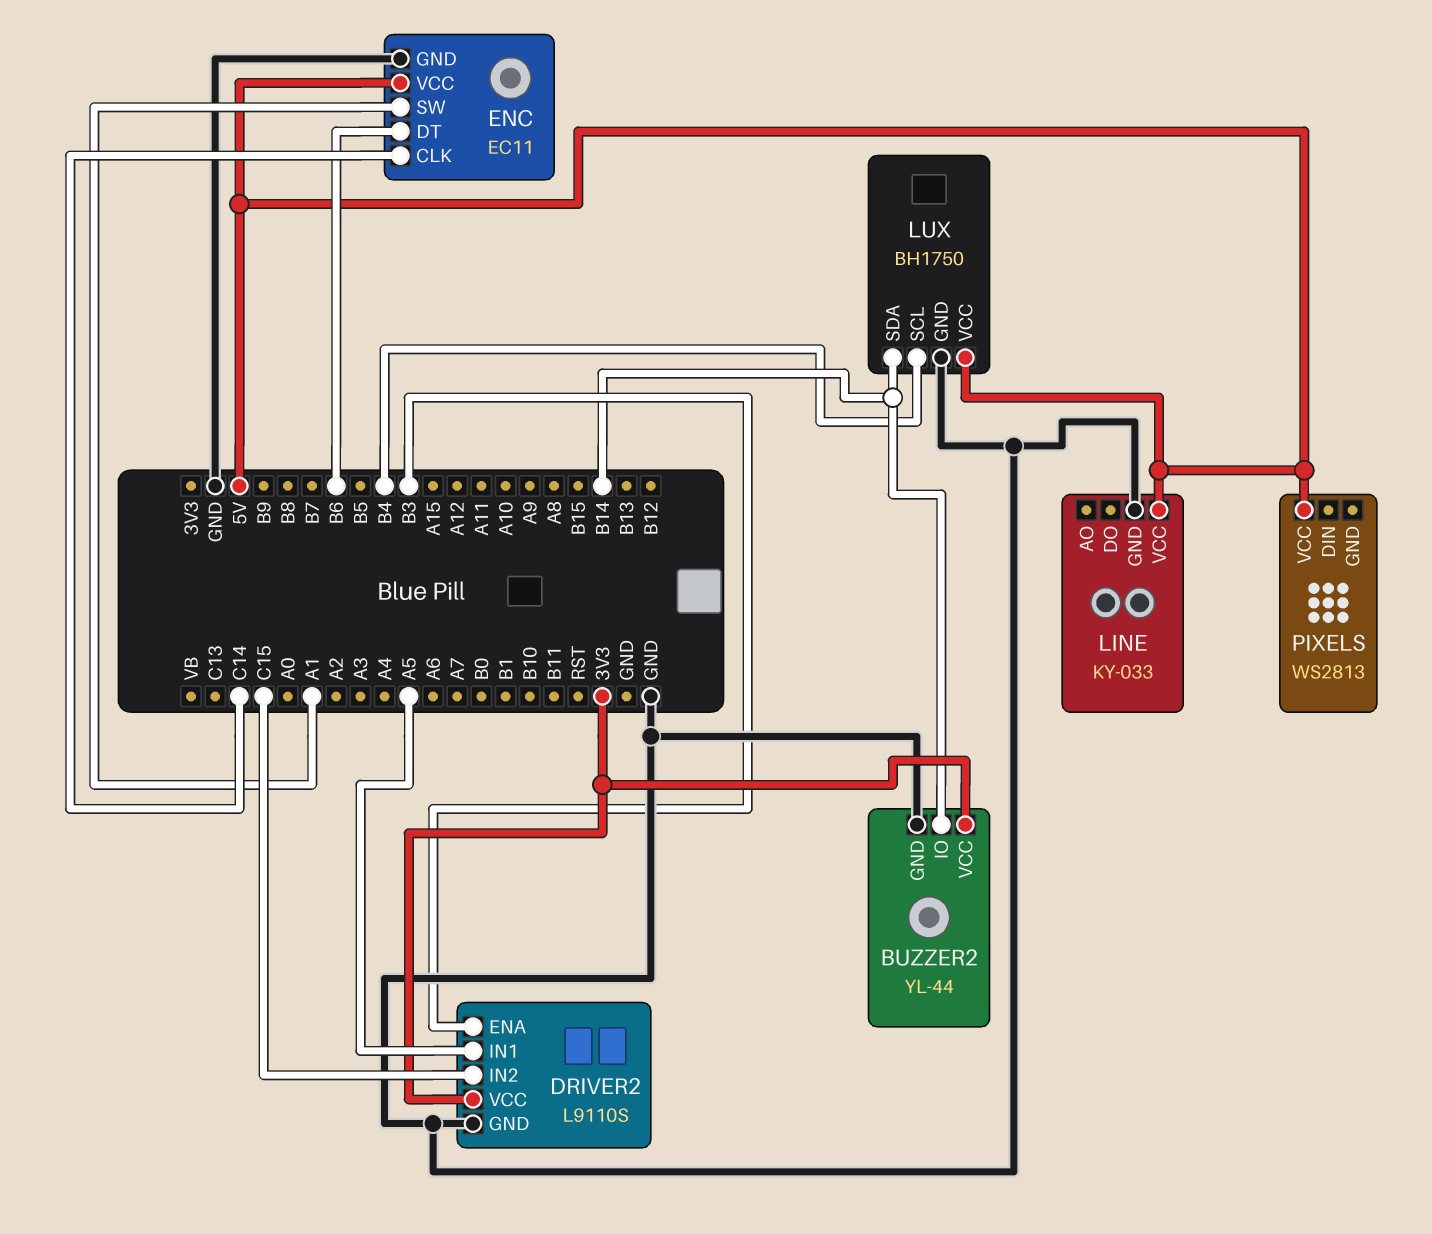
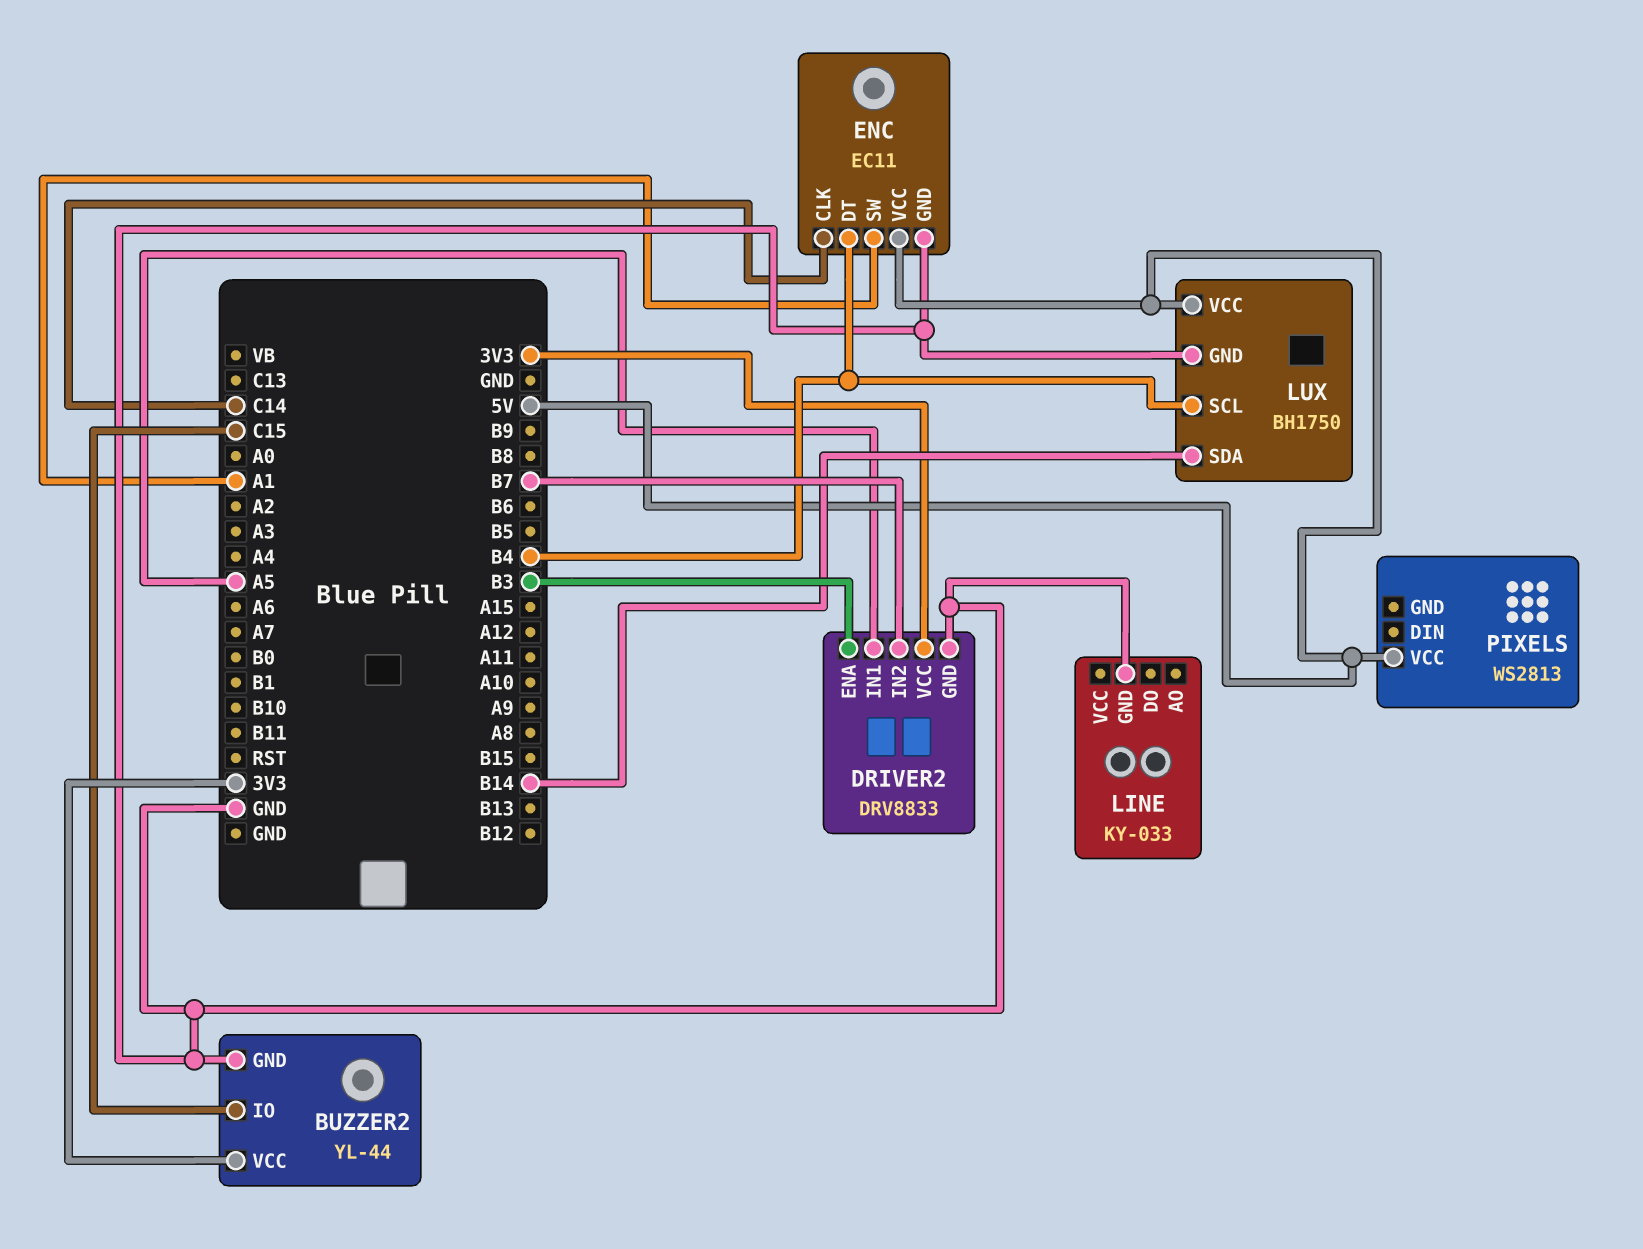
BUZZER2 pin IO: B14 -> C15
DRIVER2: L9110S -> DRV8833
DRIVER2 pin IN2: C15 -> B7
ENC pin DT: B6 -> B4
LINE pin VCC: 5V -> none

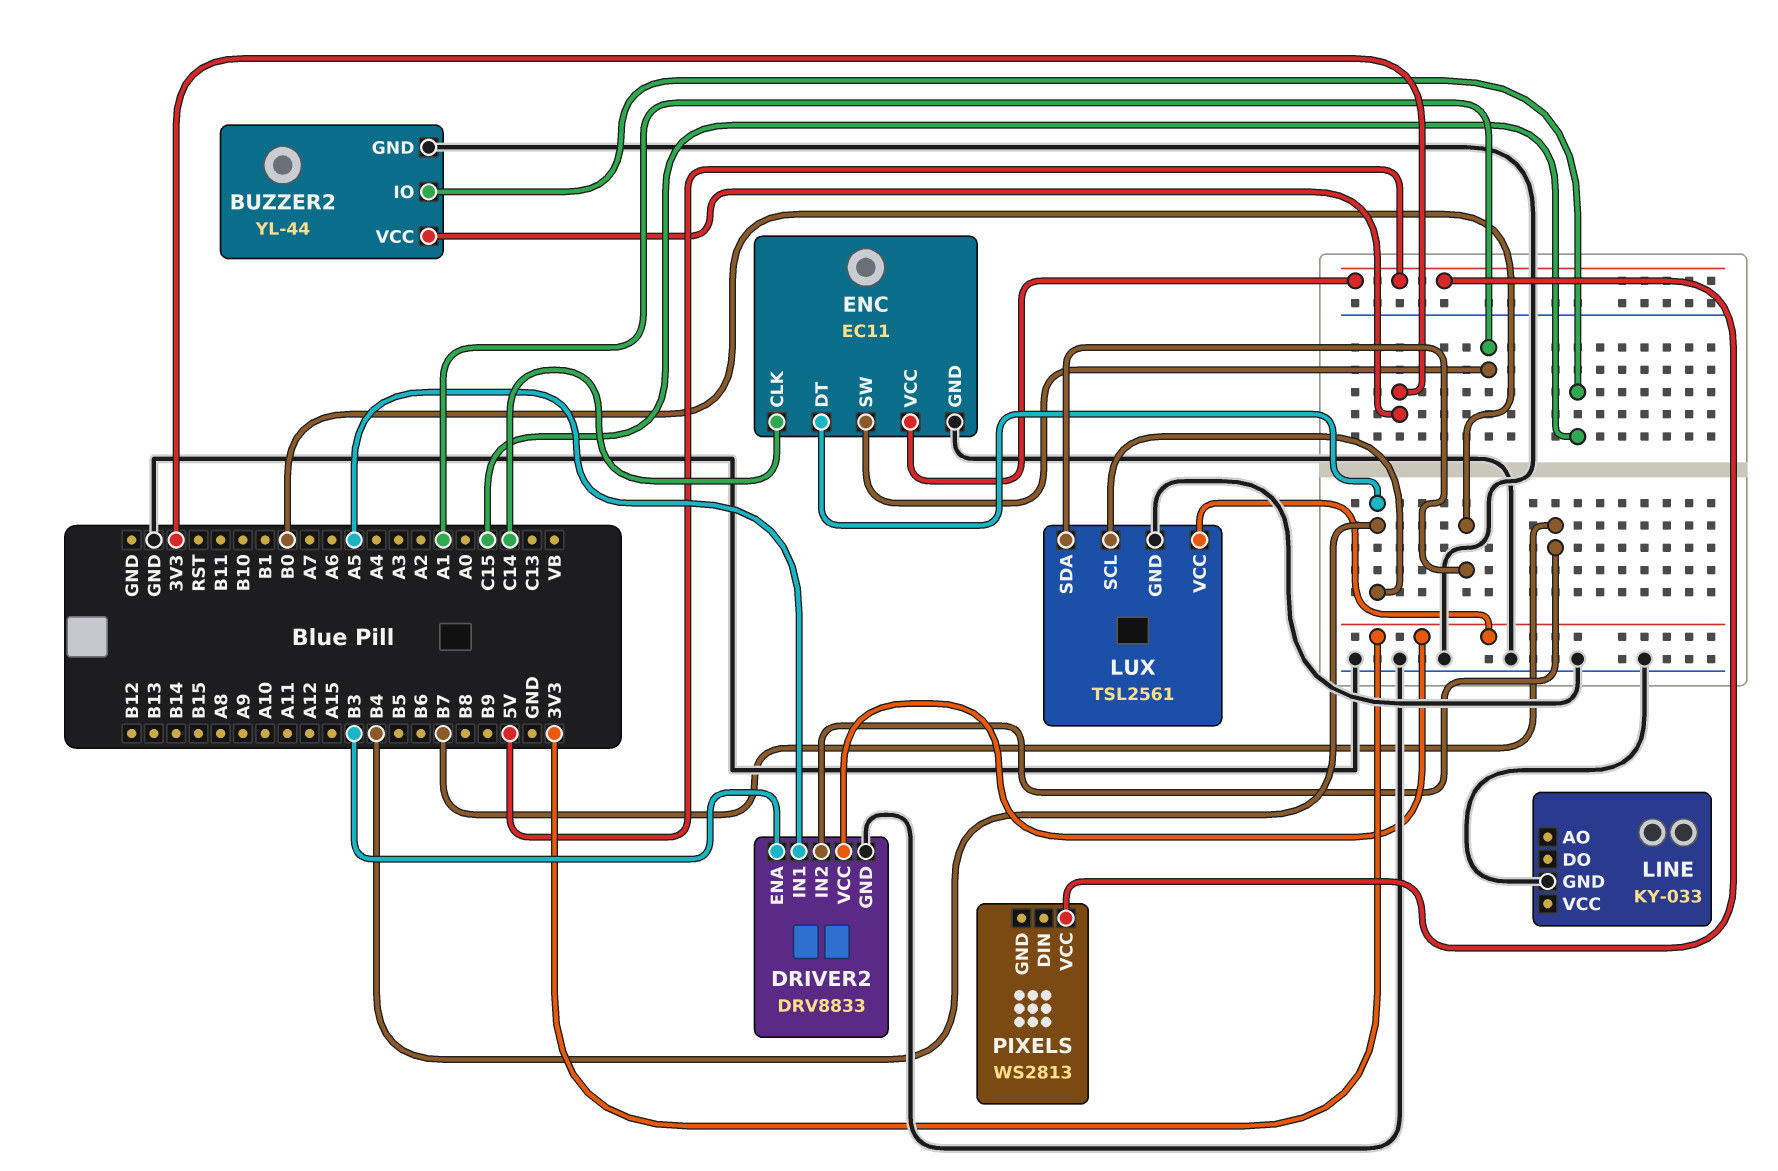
LUX: BH1750 -> TSL2561
LUX pin SDA: B14 -> B0
LUX pin VCC: 5V -> 3V3

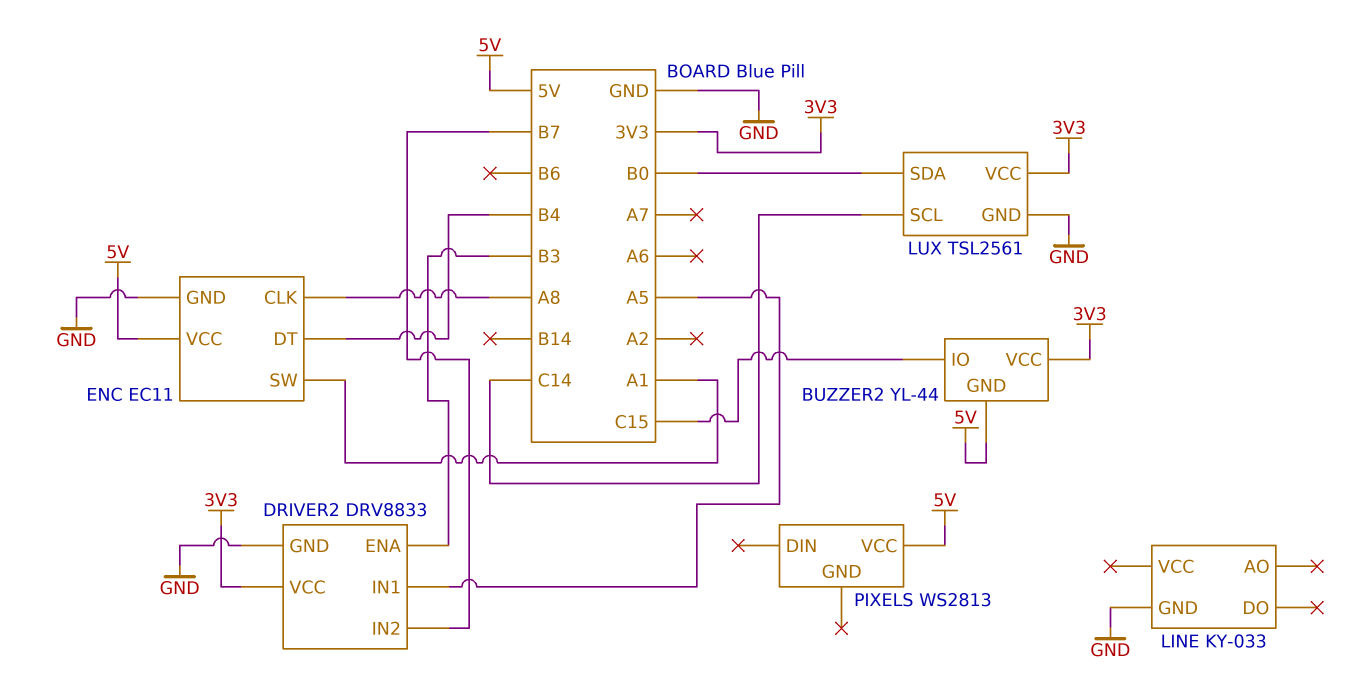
BUZZER2 pin GND: GND -> 5V
ENC pin CLK: C14 -> A8
LUX pin SCL: B4 -> C14

